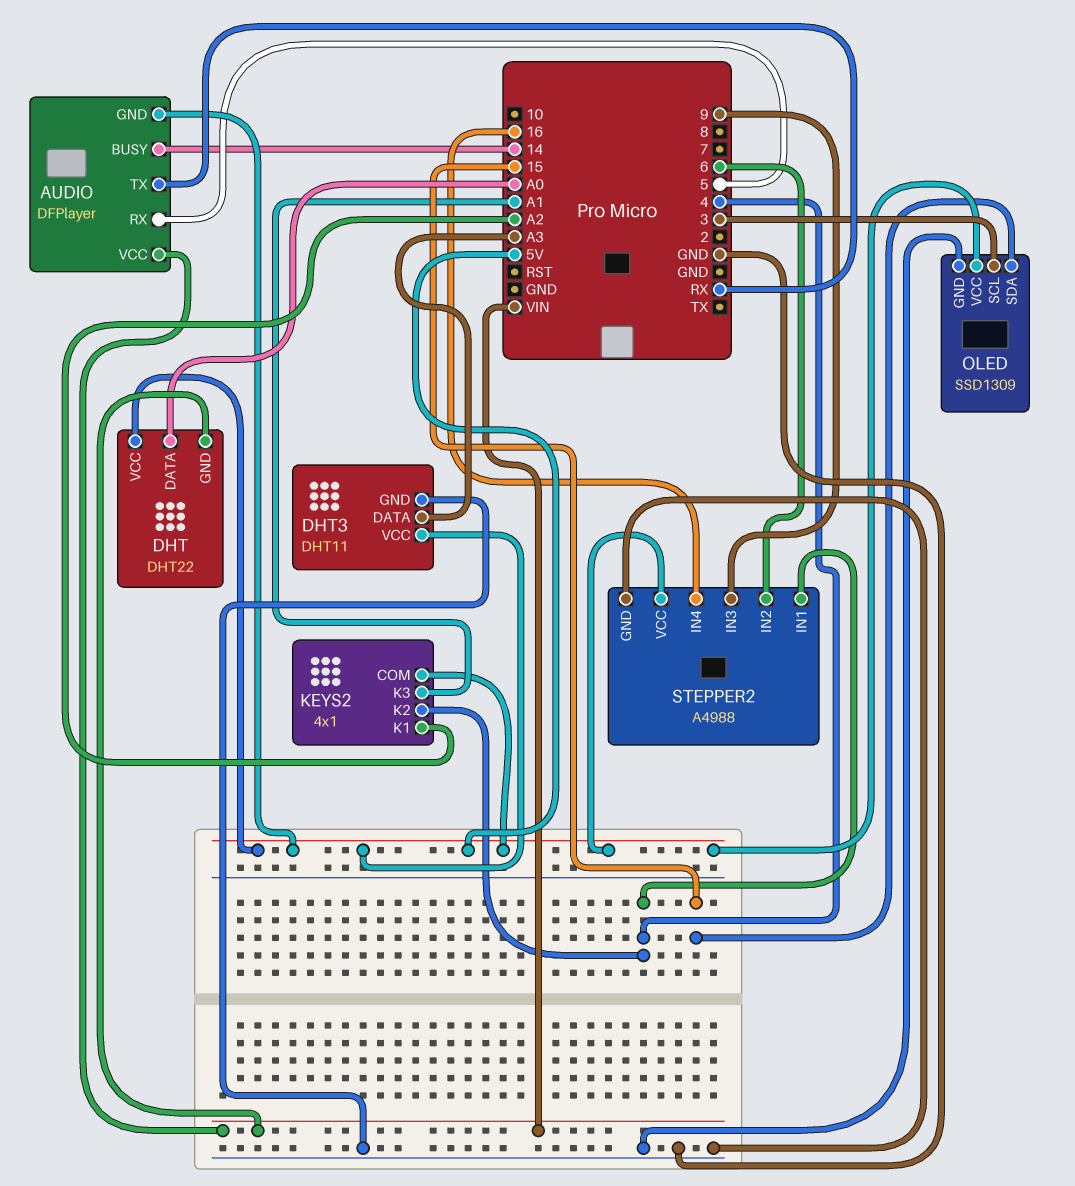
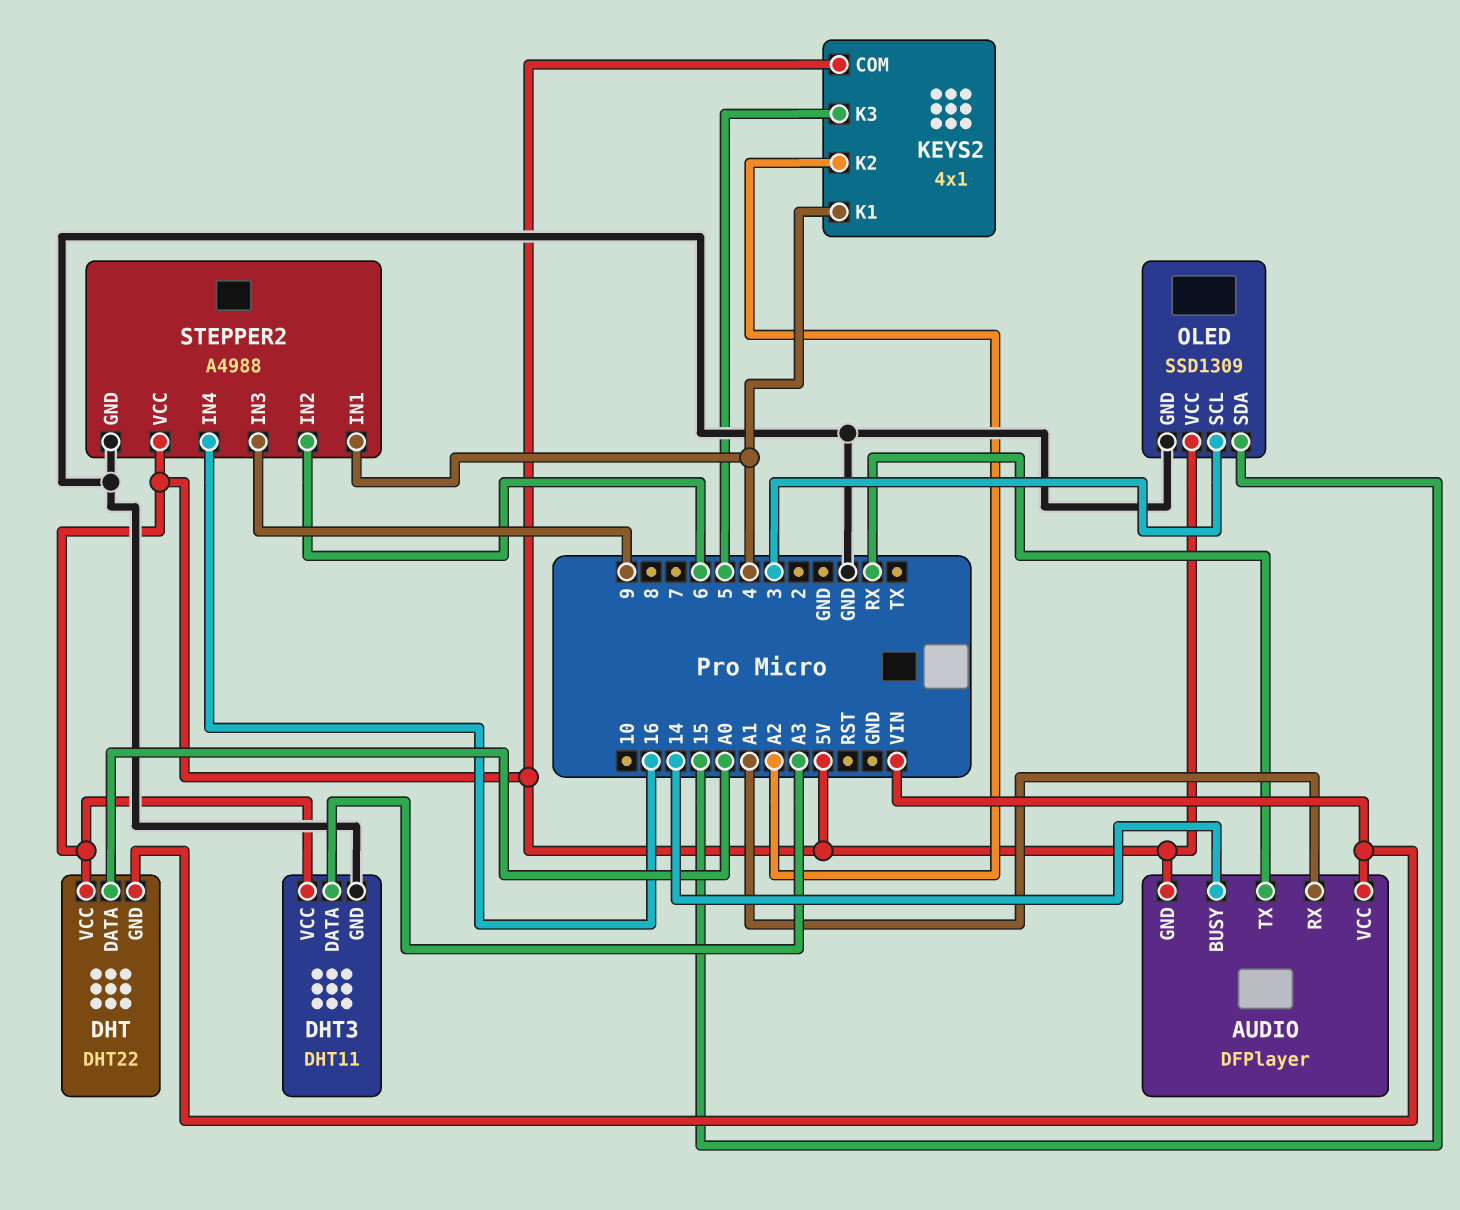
AUDIO pin RX: 5 -> A1
KEYS2 pin K1: A2 -> 4
KEYS2 pin K2: 4 -> A2
KEYS2 pin K3: A1 -> 5

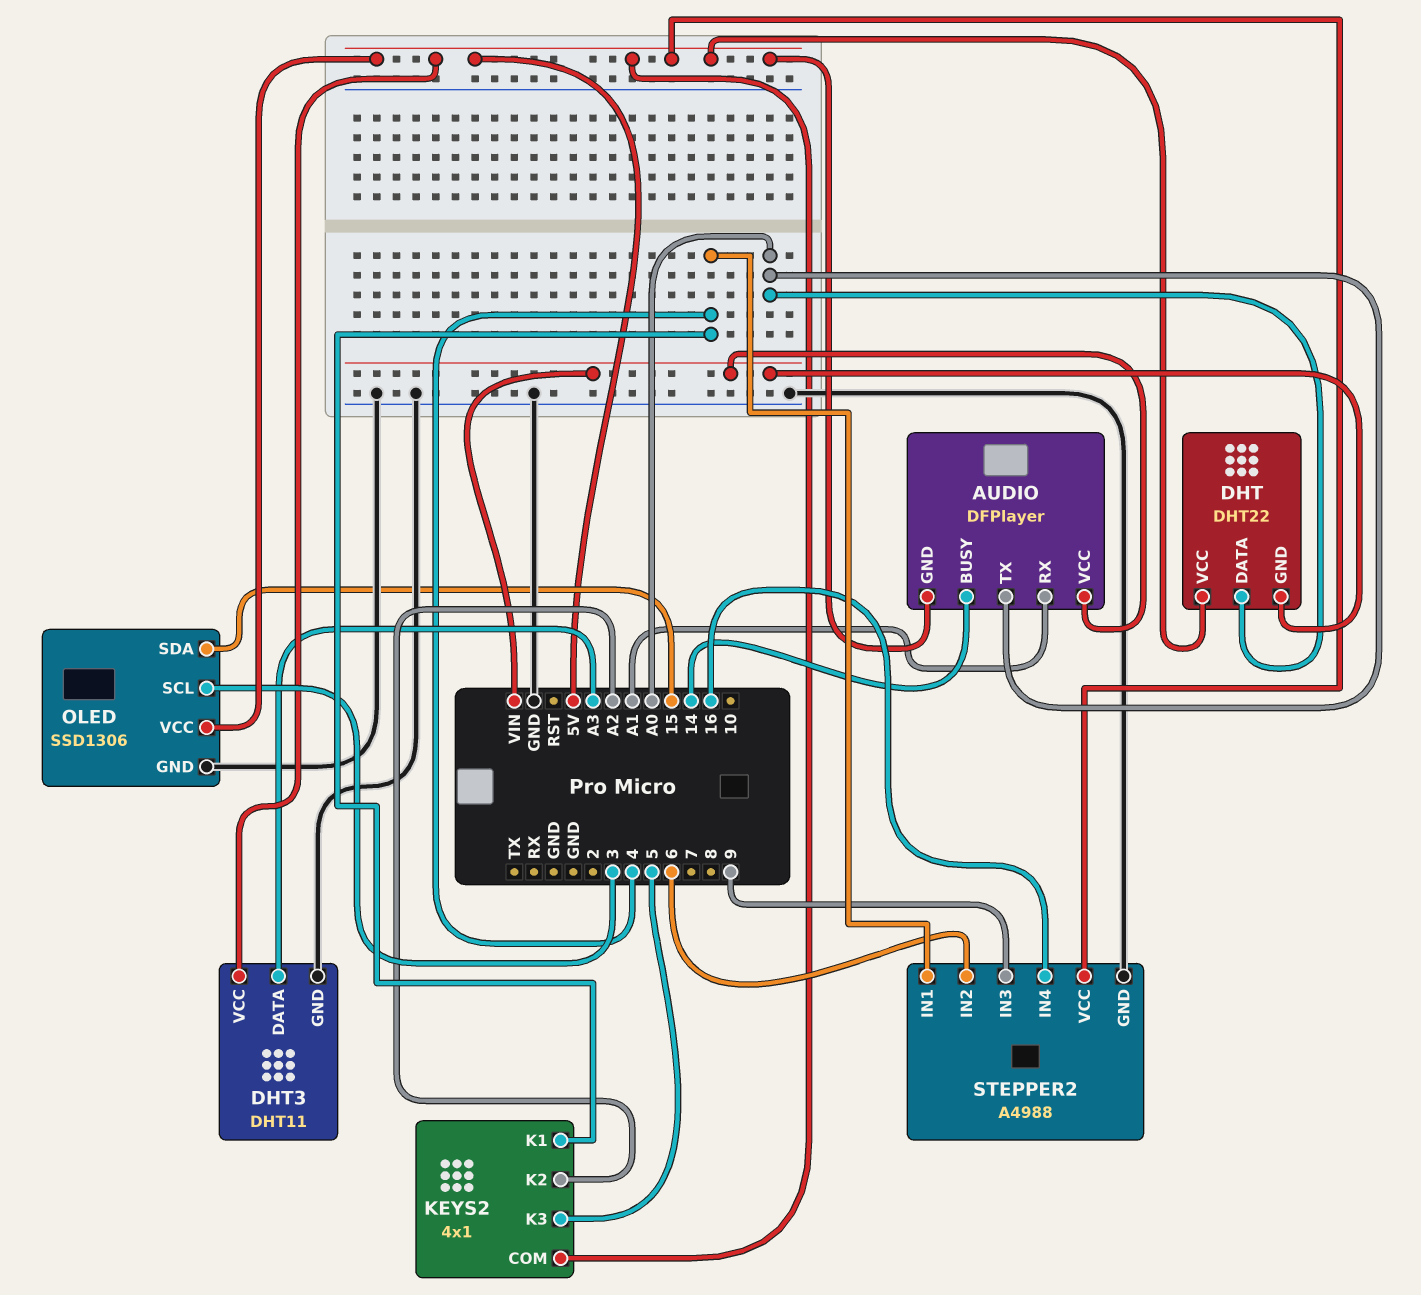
AUDIO pin TX: RX -> A0
OLED: SSD1309 -> SSD1306

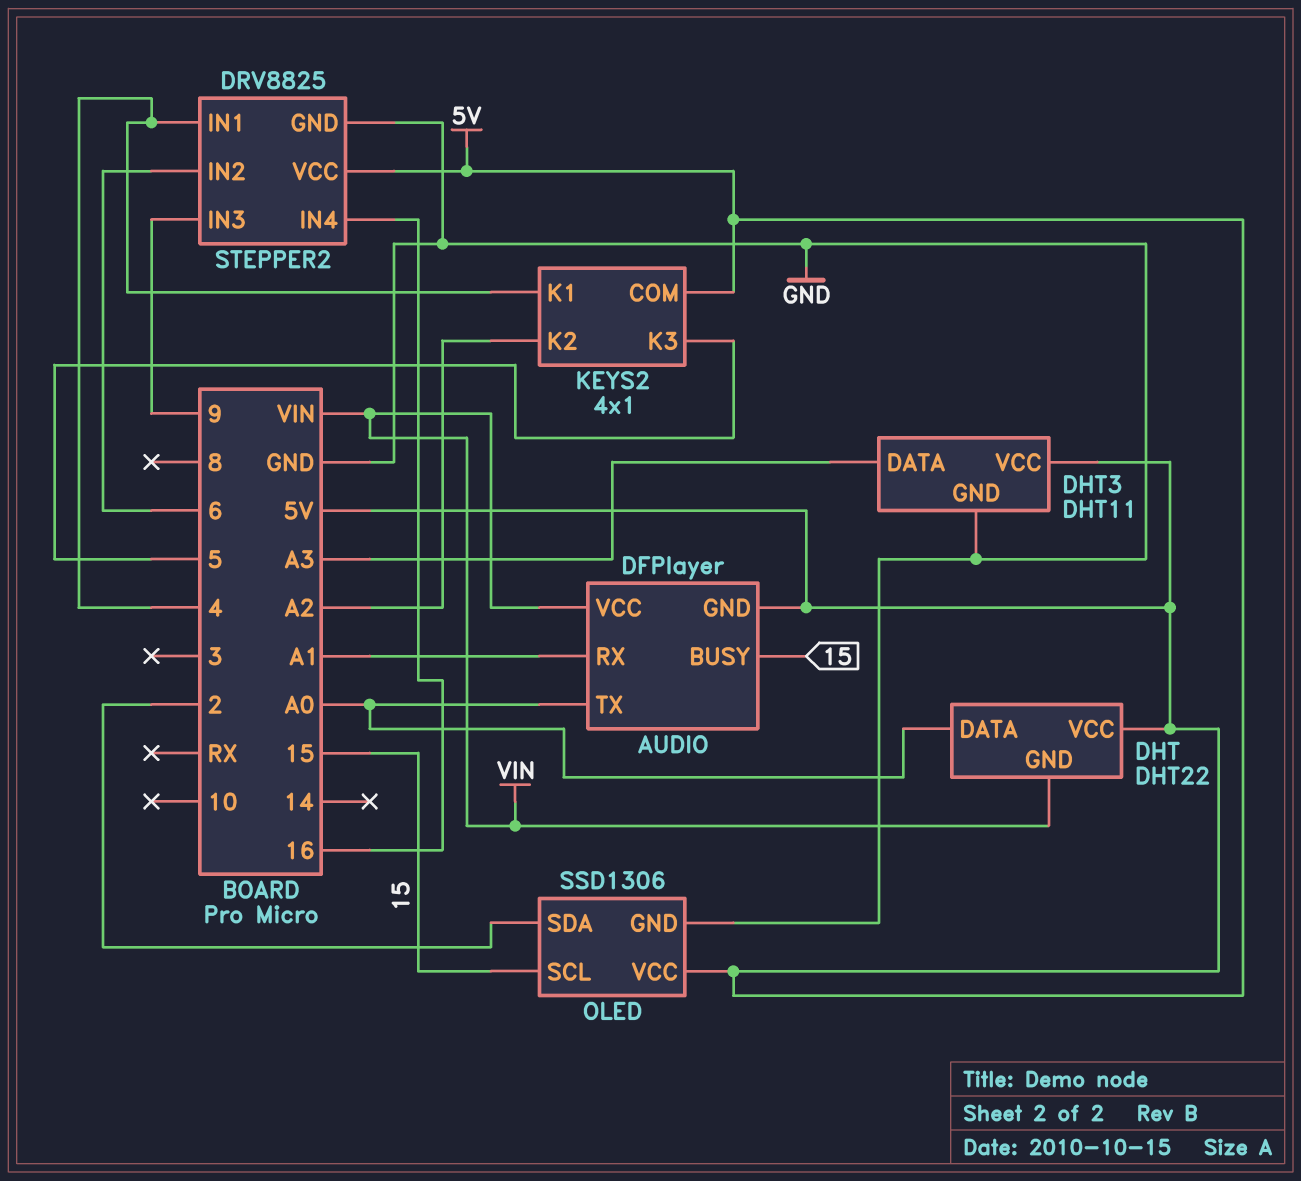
AUDIO pin BUSY: 14 -> 15
OLED pin SCL: 3 -> 15
OLED pin SDA: 15 -> 2
STEPPER2: A4988 -> DRV8825

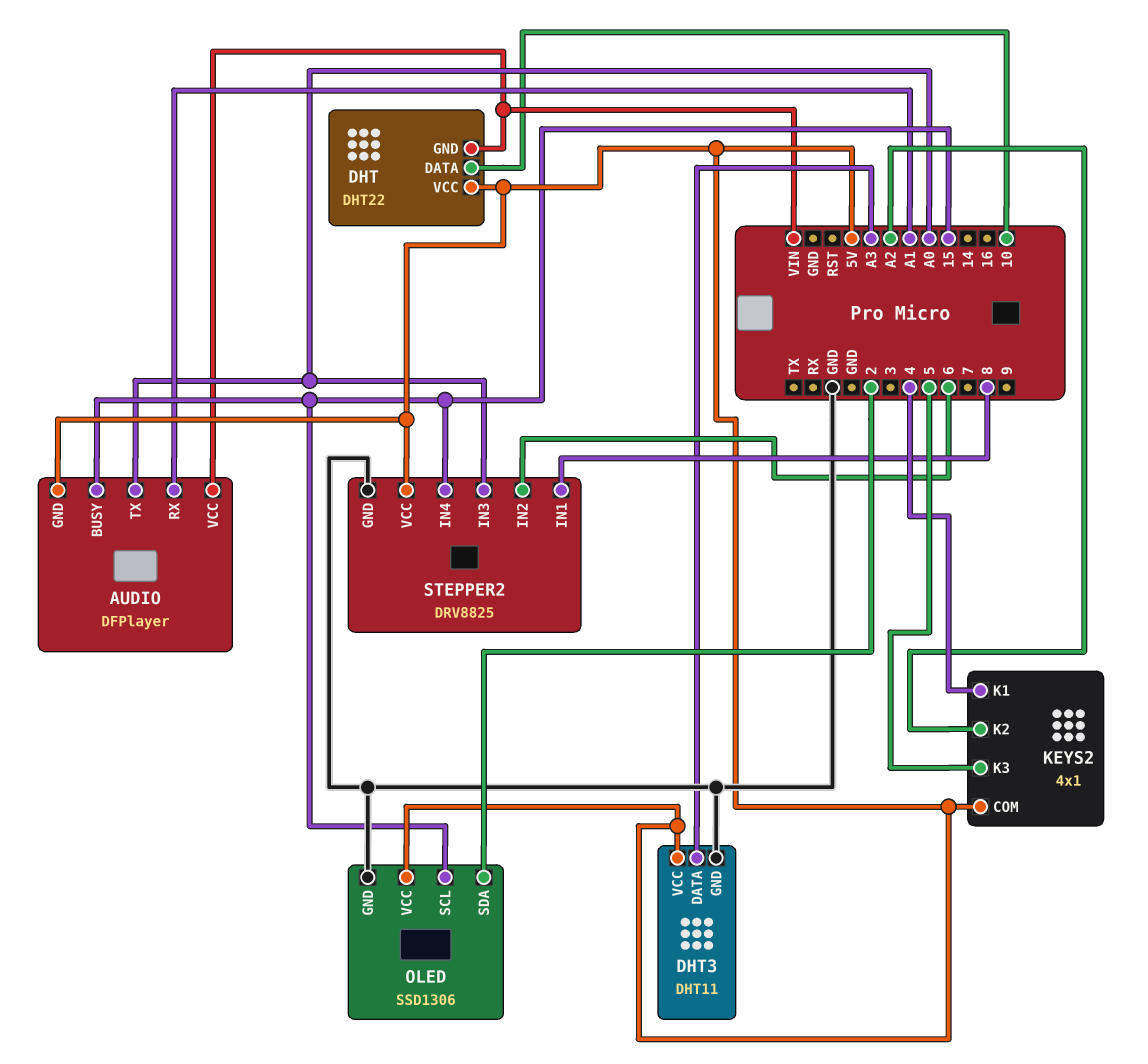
DHT pin DATA: A0 -> 10
STEPPER2 pin IN1: 4 -> 8
STEPPER2 pin IN3: 9 -> A0
STEPPER2 pin IN4: 16 -> 15

